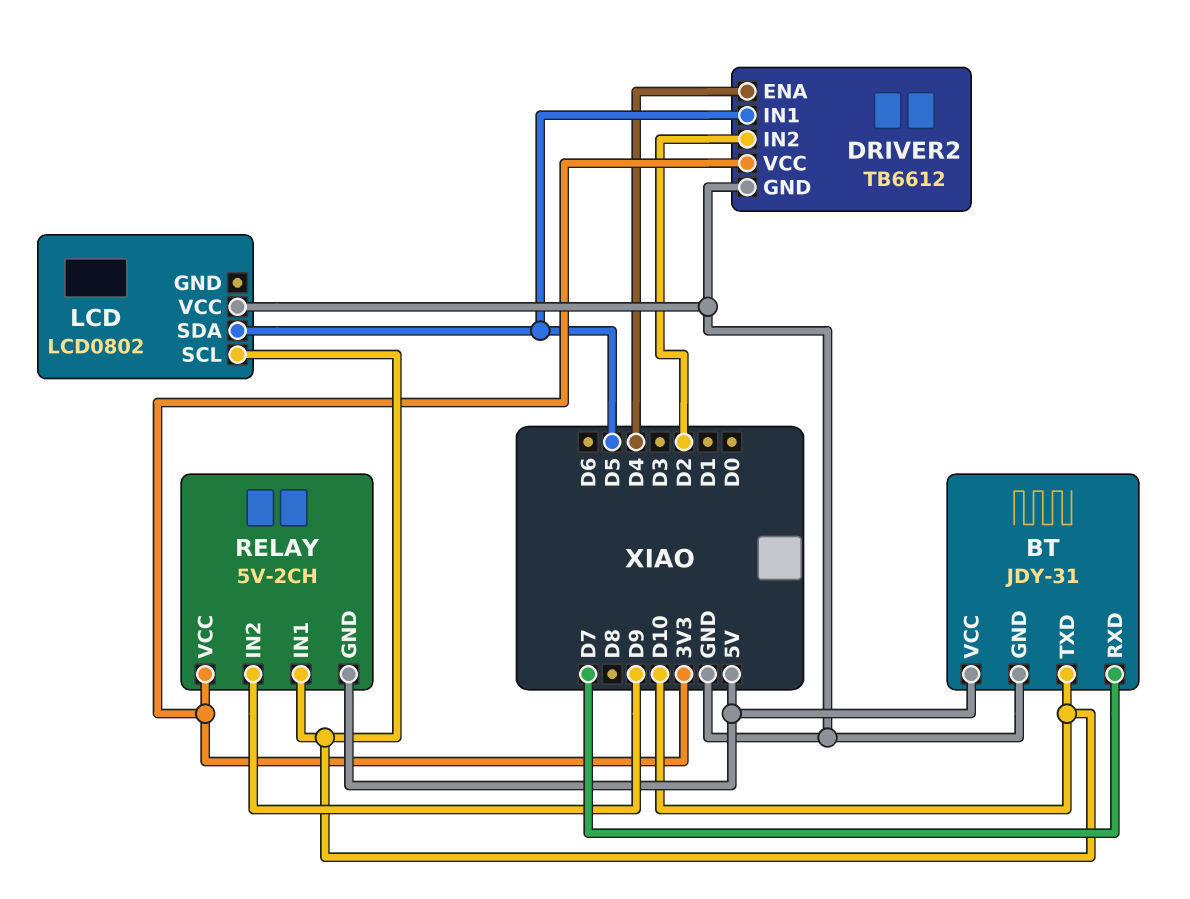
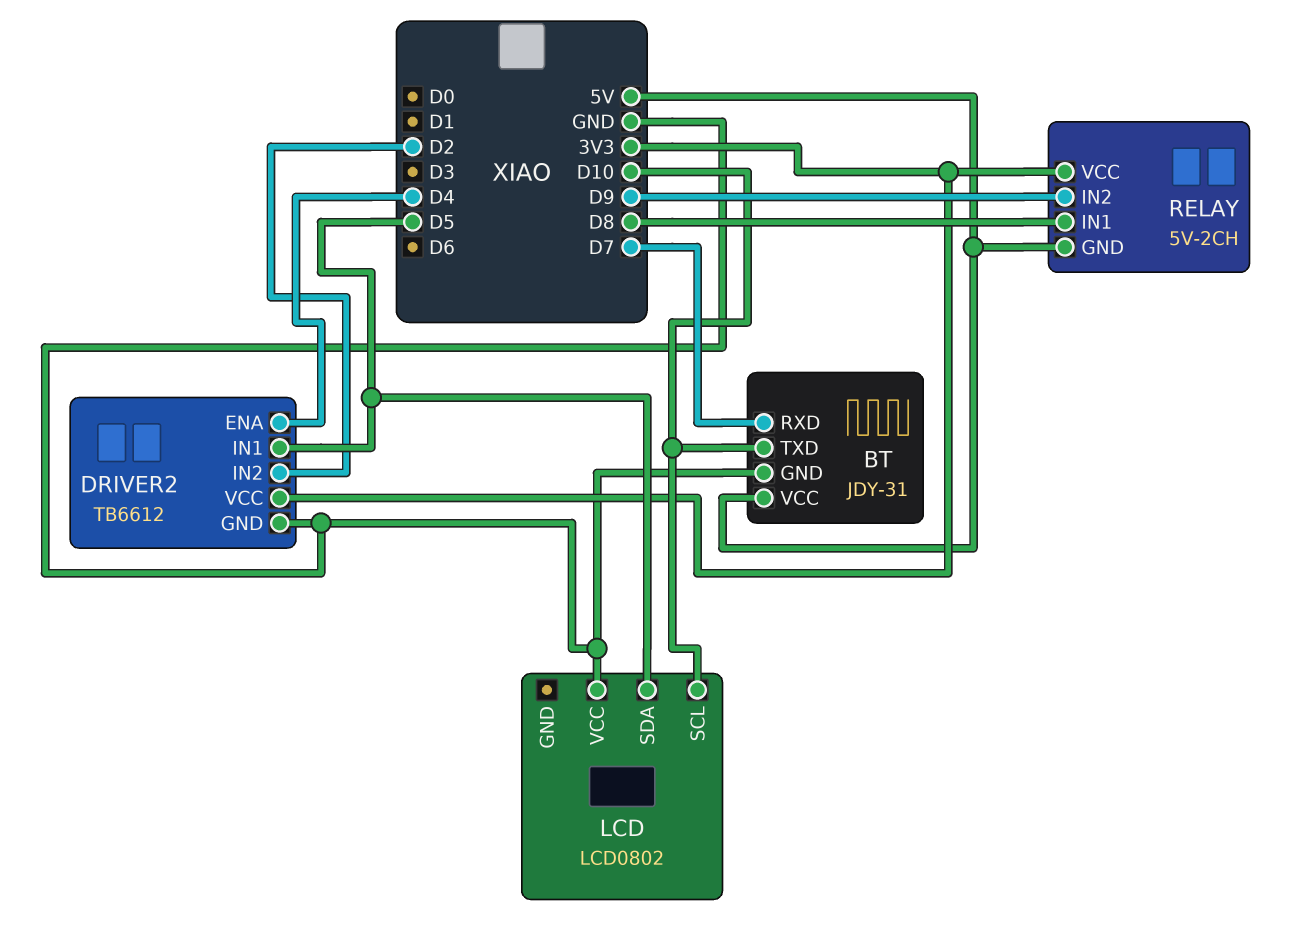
RELAY pin IN1: D10 -> D8

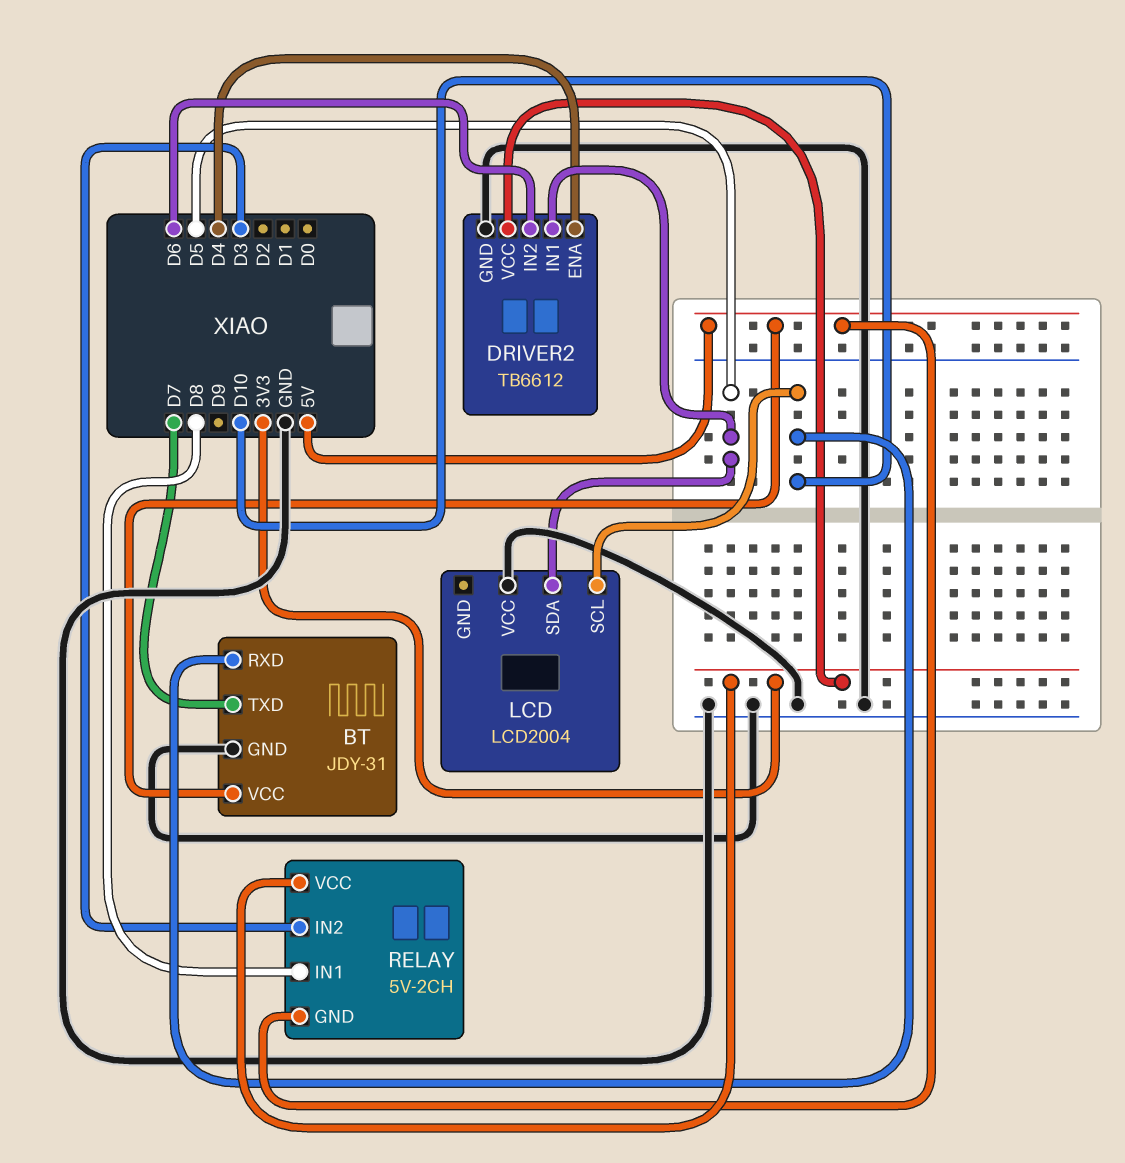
BT pin RXD: D7 -> D10
BT pin TXD: D10 -> D7
DRIVER2 pin IN2: D2 -> D6
LCD: LCD0802 -> LCD2004
RELAY pin IN2: D9 -> D3

